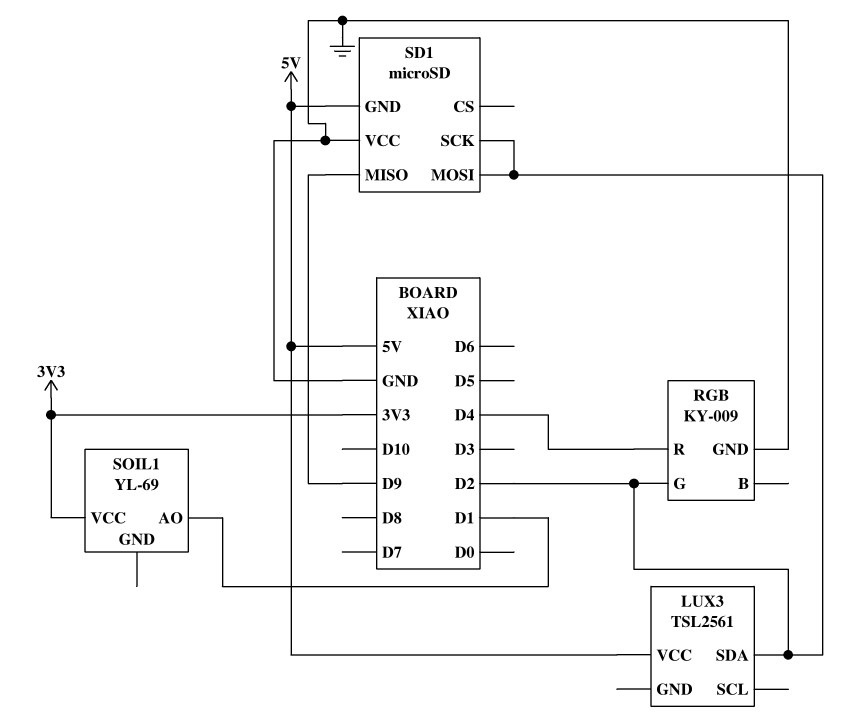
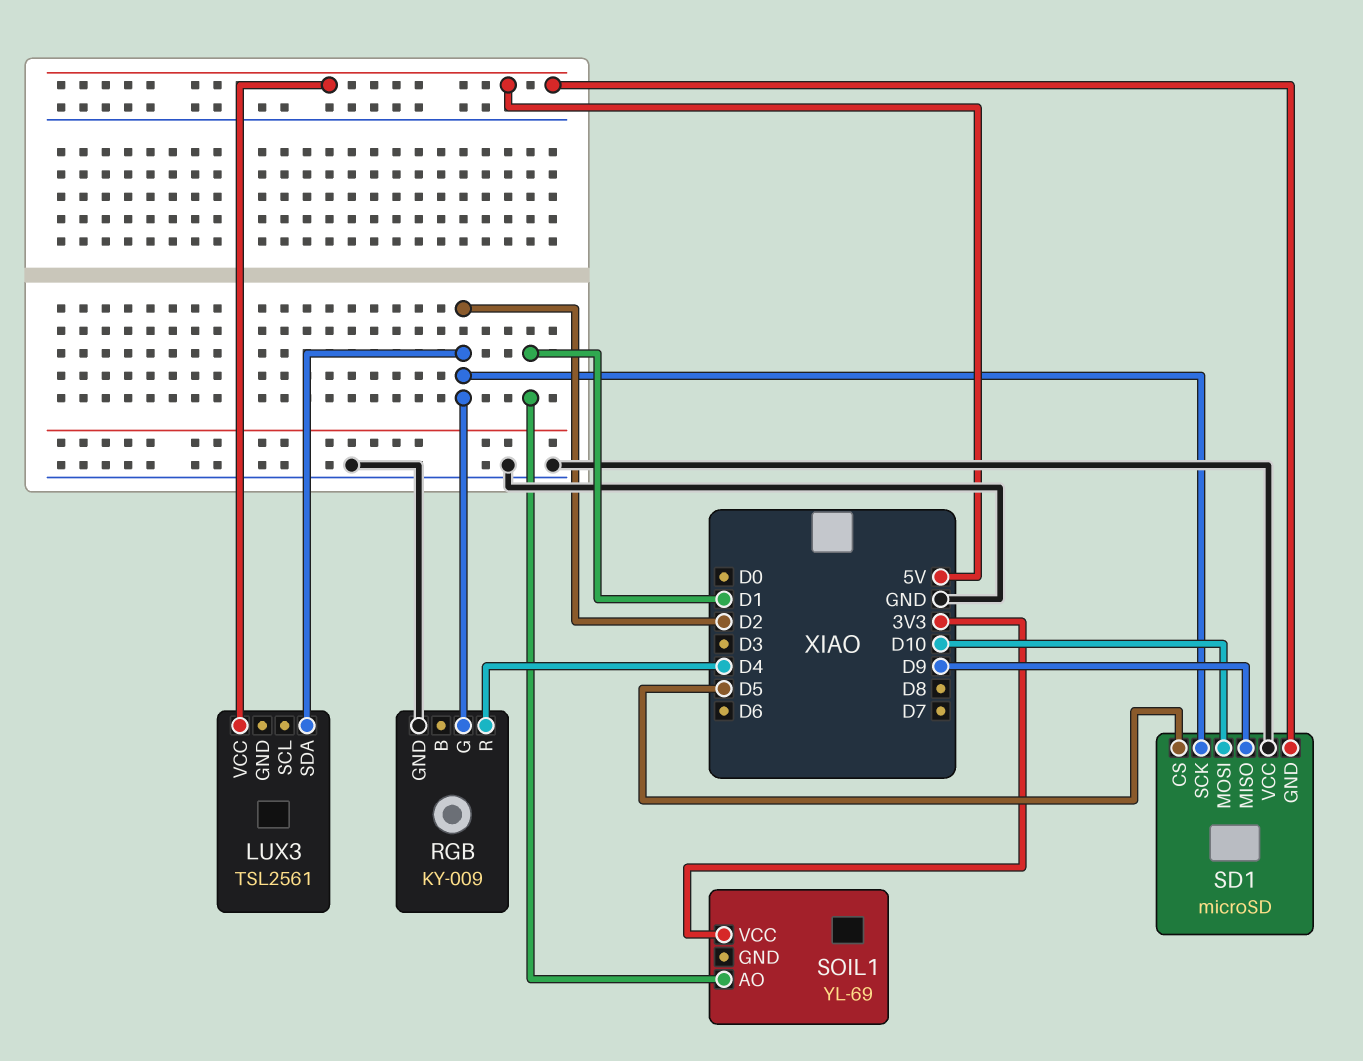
SD1 pin CS: none -> D5
SD1 pin MOSI: D2 -> D10

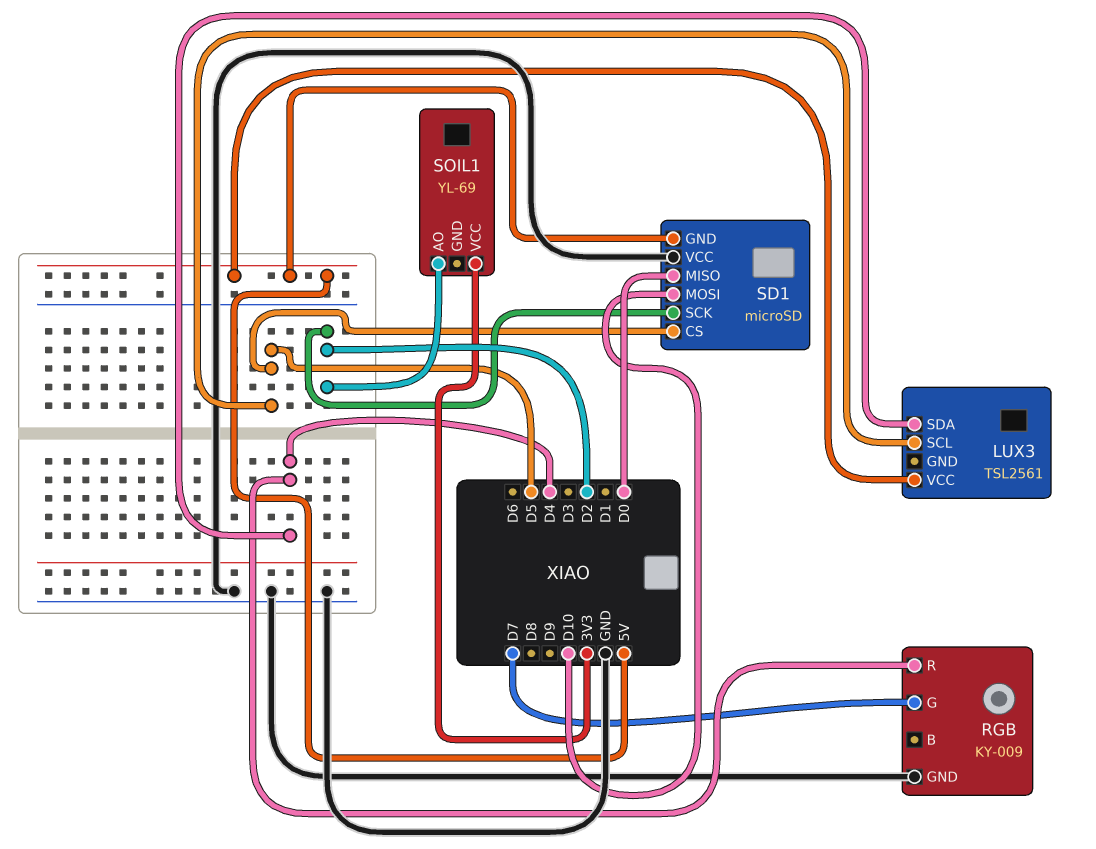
LUX3 pin SCL: none -> D5
LUX3 pin SDA: D2 -> D4
RGB pin G: D2 -> D7
SD1 pin MISO: D9 -> D0
SOIL1 pin AO: D1 -> D2

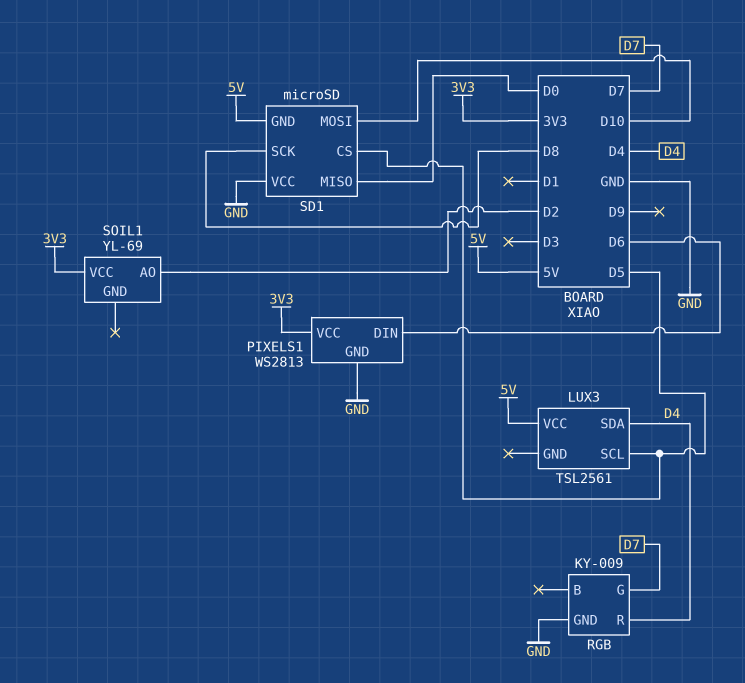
PIXELS1: none -> WS2813
PIXELS1 pin DIN: none -> D6
PIXELS1 pin GND: none -> GND
PIXELS1 pin VCC: none -> 3V3
SD1 pin SCK: D2 -> D8

